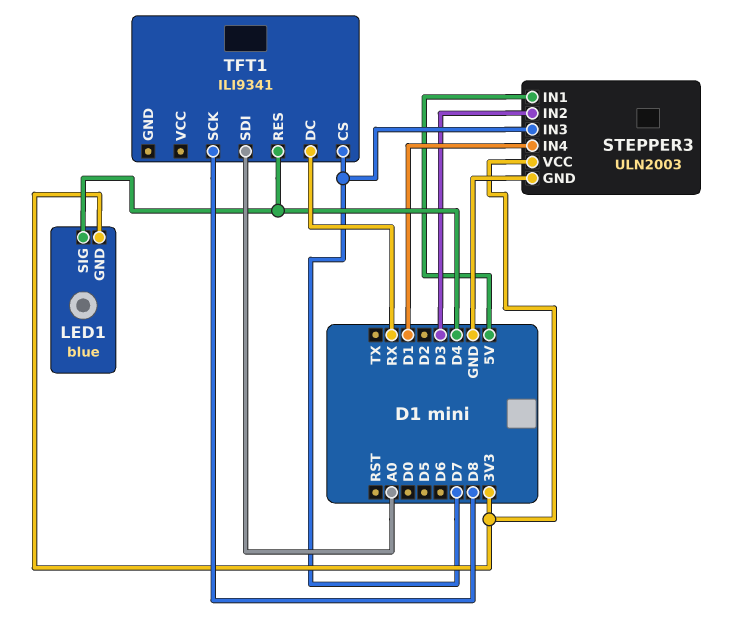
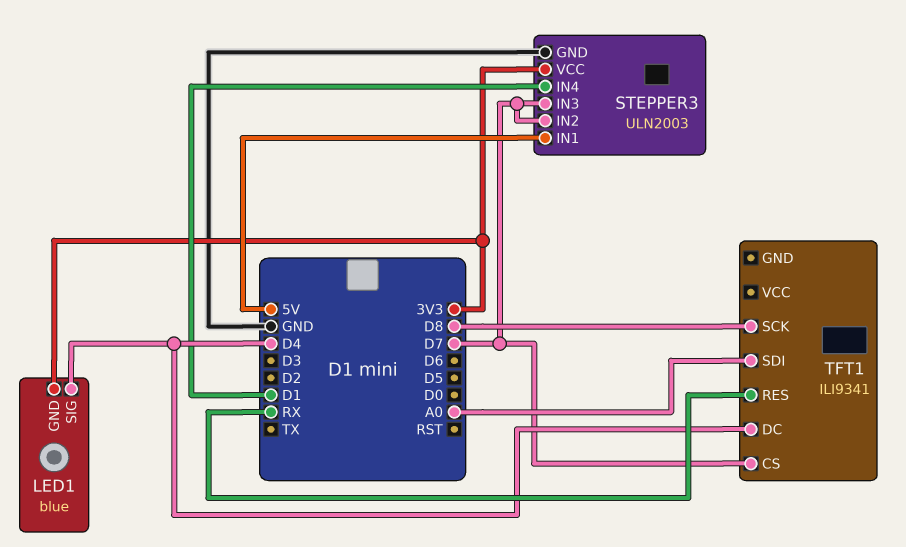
STEPPER3 pin IN2: D3 -> D7
TFT1 pin DC: RX -> D4
TFT1 pin RES: D4 -> RX

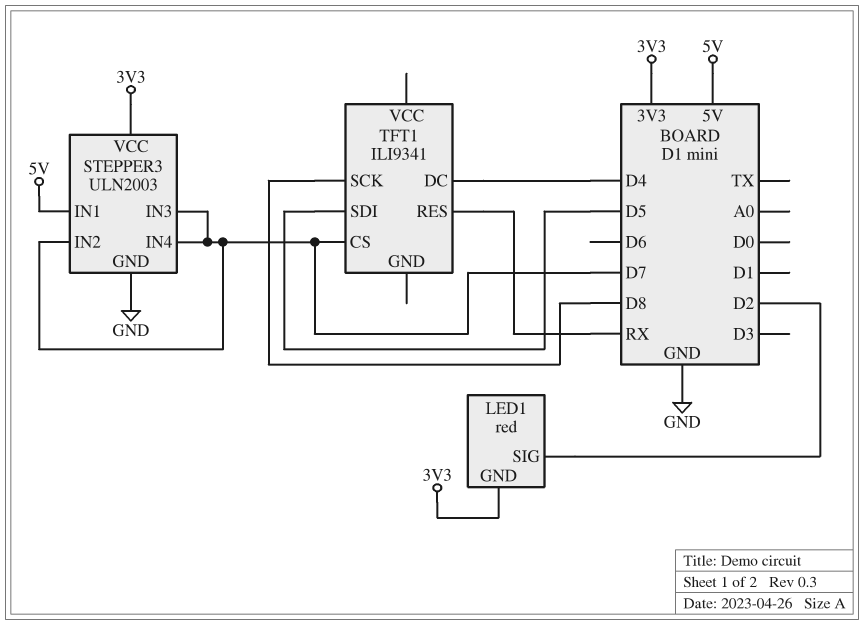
LED1: blue -> red
LED1 pin SIG: D4 -> D2
STEPPER3 pin IN4: D1 -> D7
TFT1 pin SDI: A0 -> D5

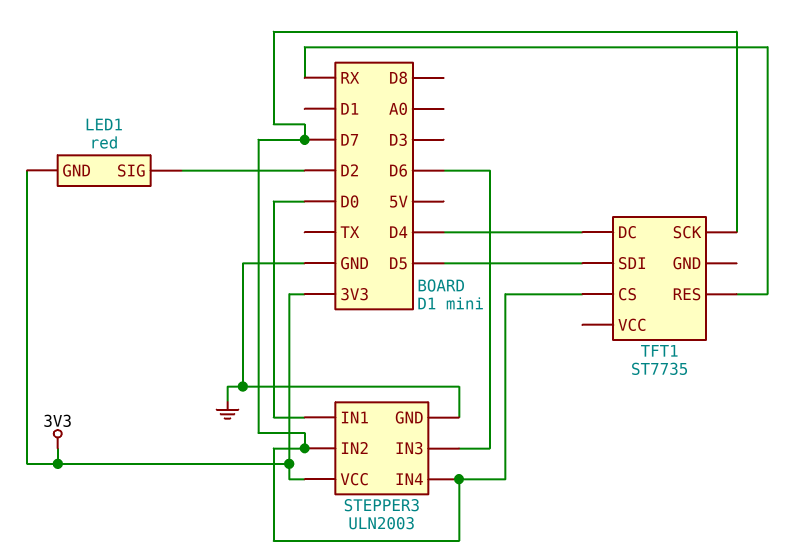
STEPPER3 pin IN1: 5V -> D0
STEPPER3 pin IN3: D7 -> D6
TFT1: ILI9341 -> ST7735
TFT1 pin SCK: D8 -> D7

